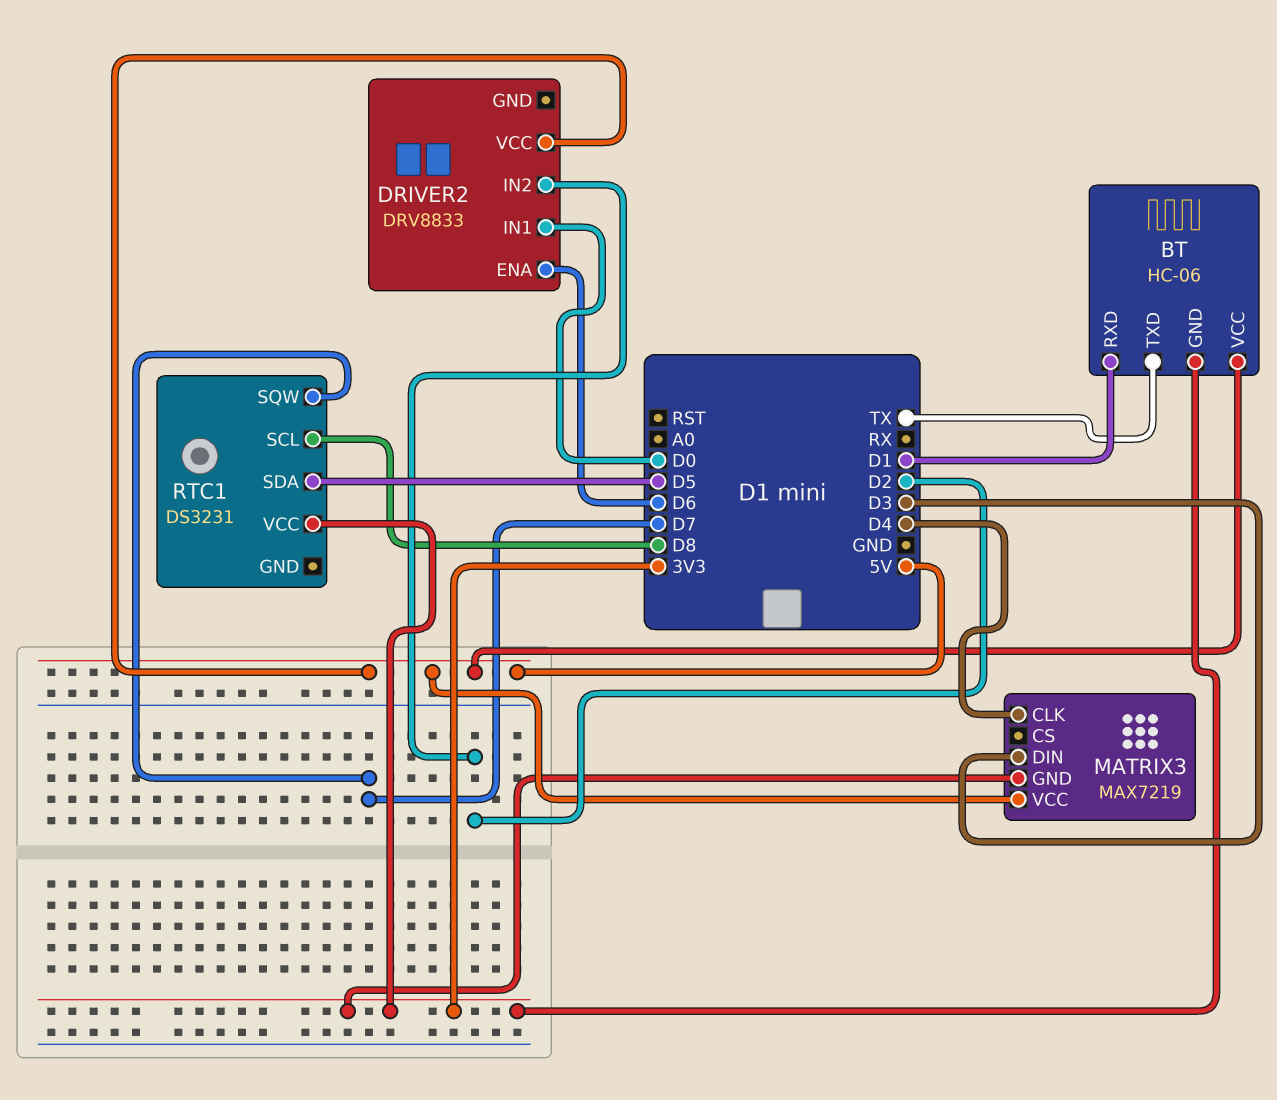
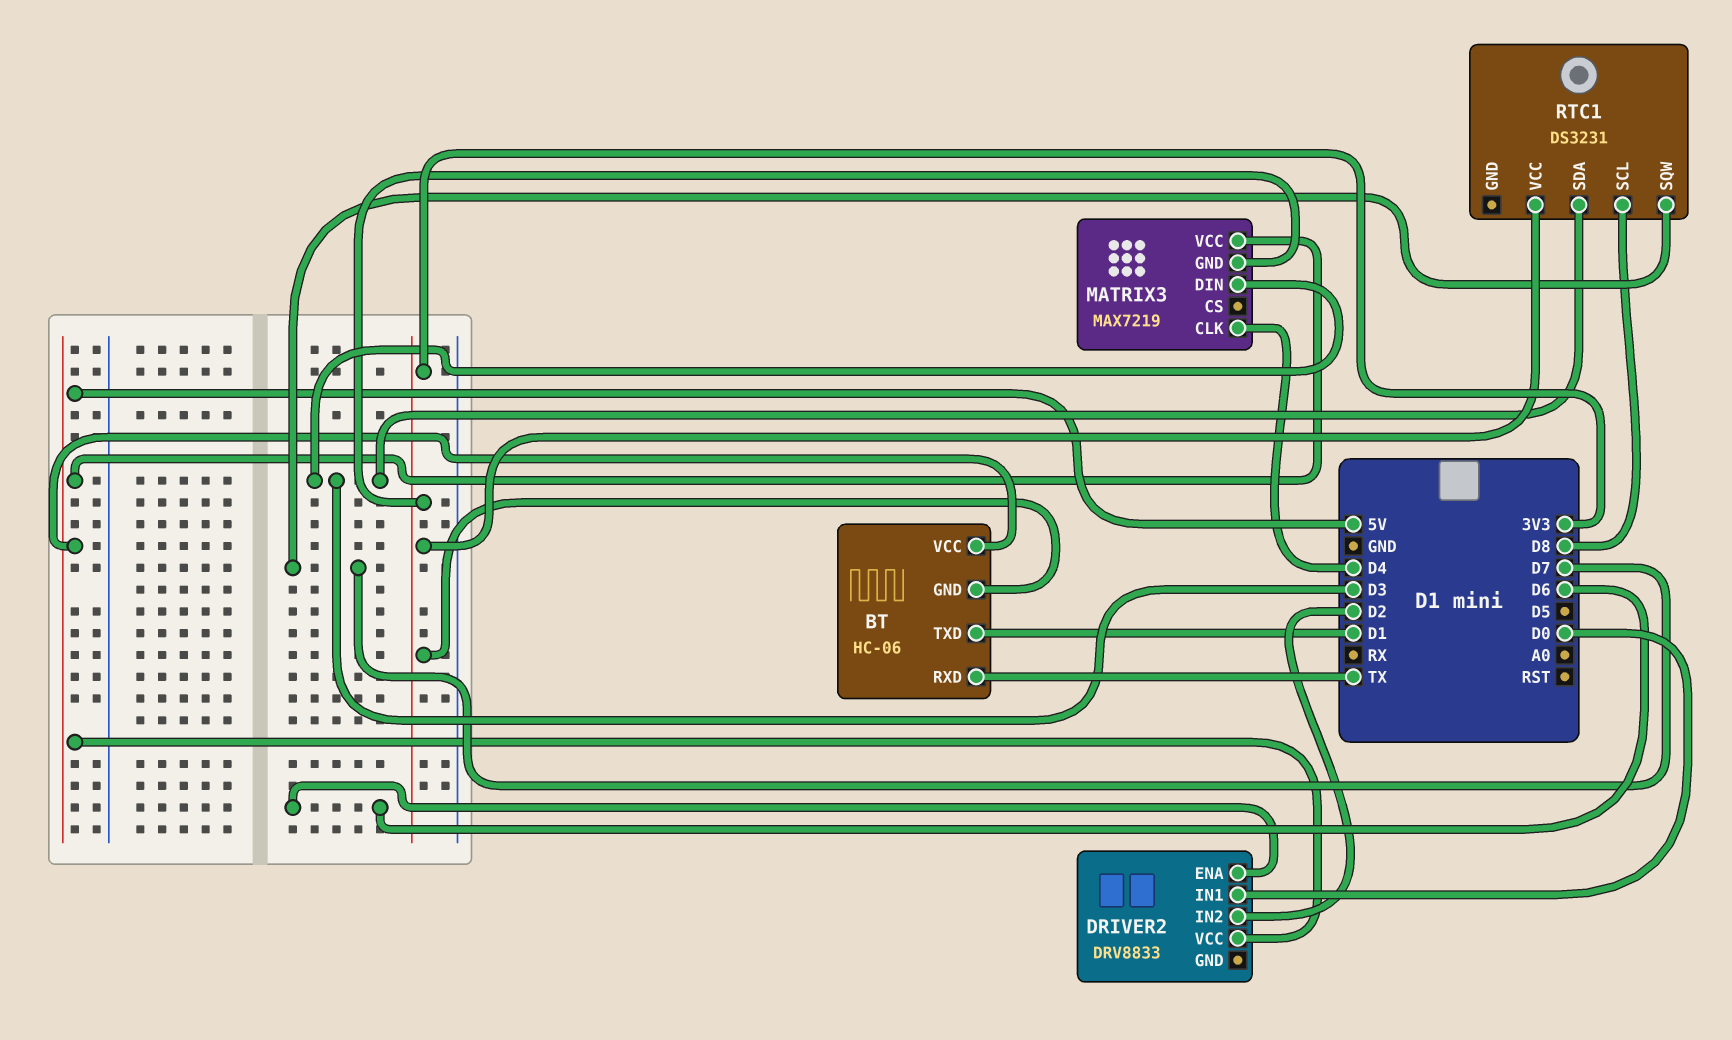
BT pin RXD: D1 -> TX
BT pin TXD: TX -> D1
RTC1 pin SDA: D5 -> D3

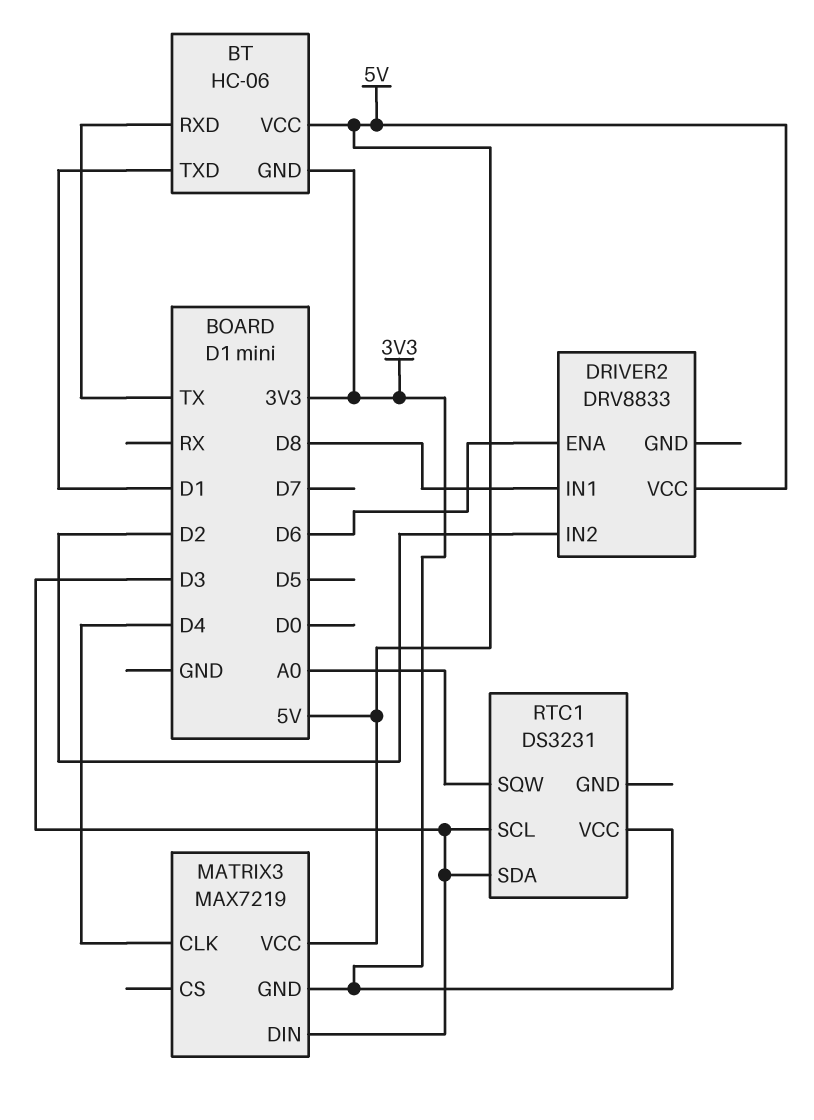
DRIVER2 pin IN1: D0 -> D8
RTC1 pin SCL: D8 -> D3
RTC1 pin SQW: D7 -> A0

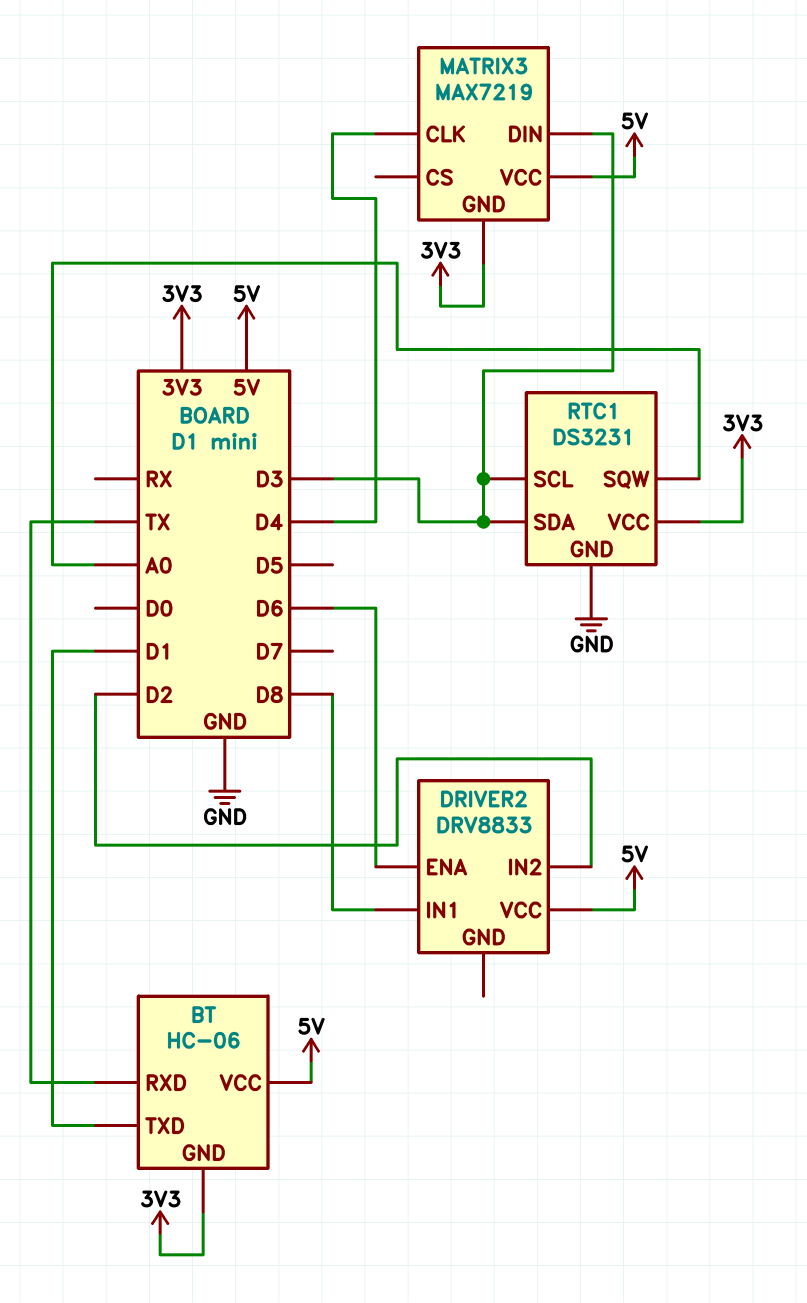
RTC1 pin GND: none -> GND

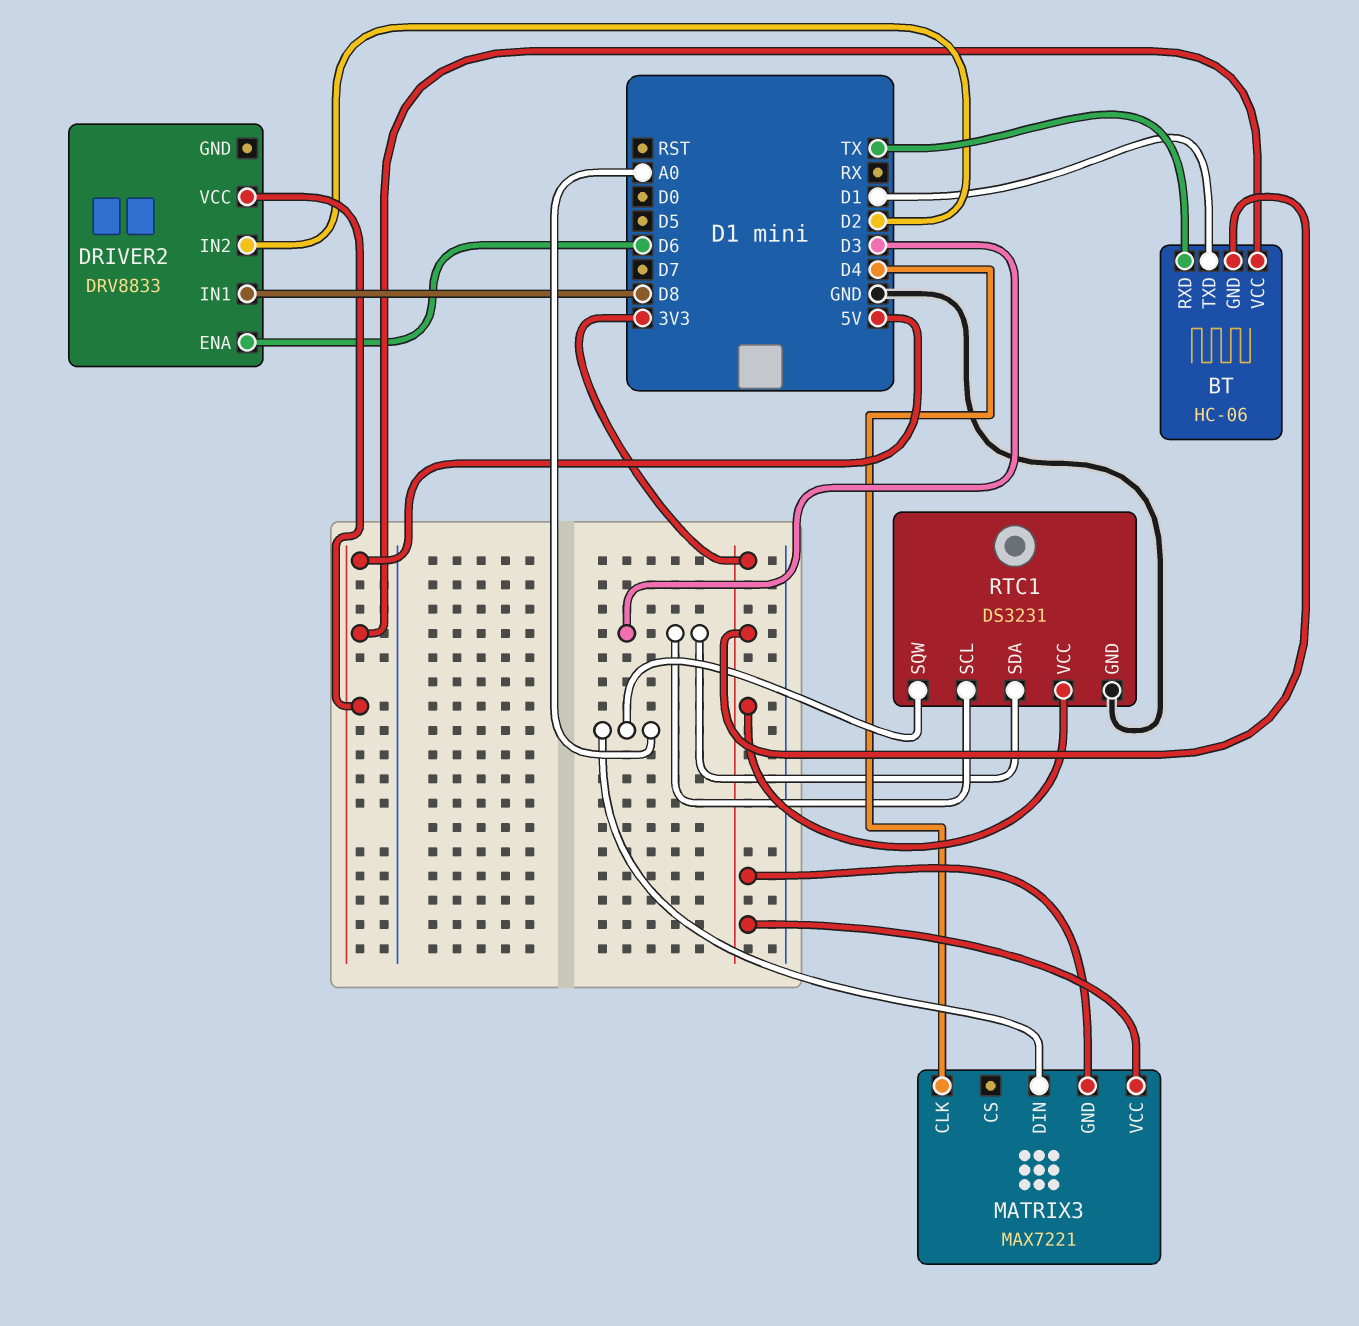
MATRIX3: MAX7219 -> MAX7221
MATRIX3 pin DIN: D3 -> A0
MATRIX3 pin VCC: 5V -> 3V3

